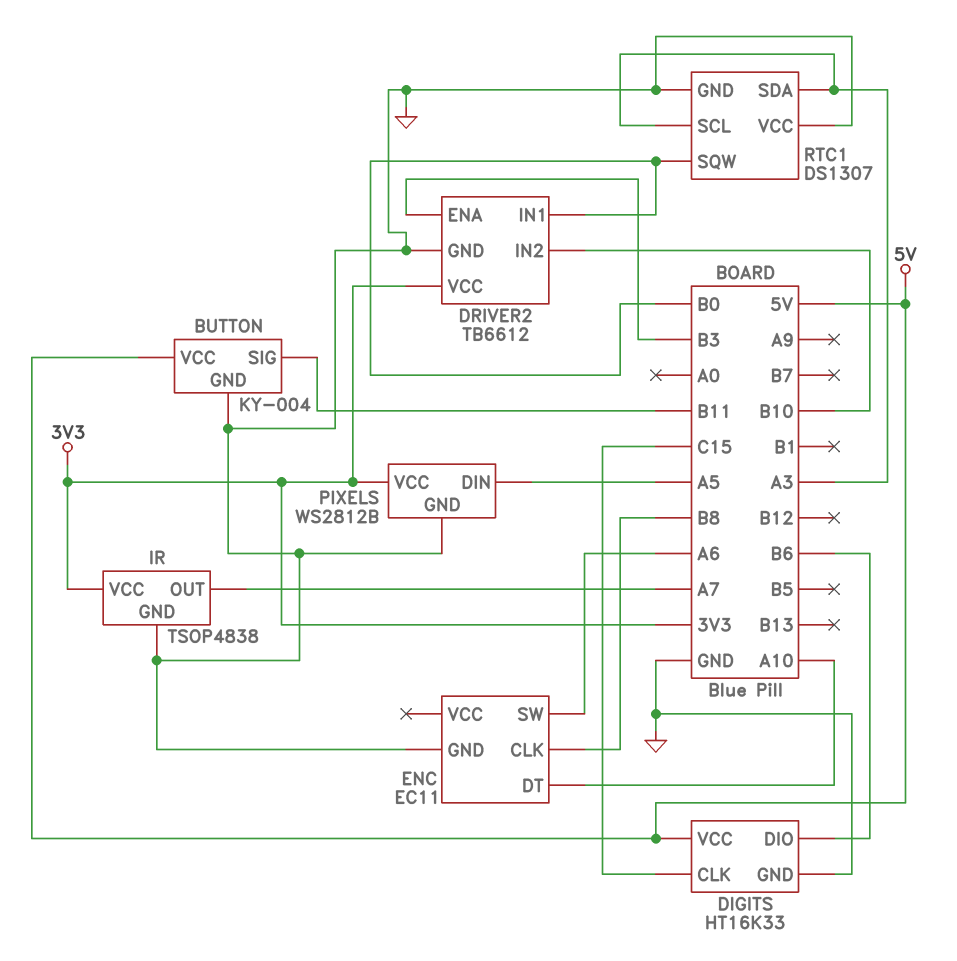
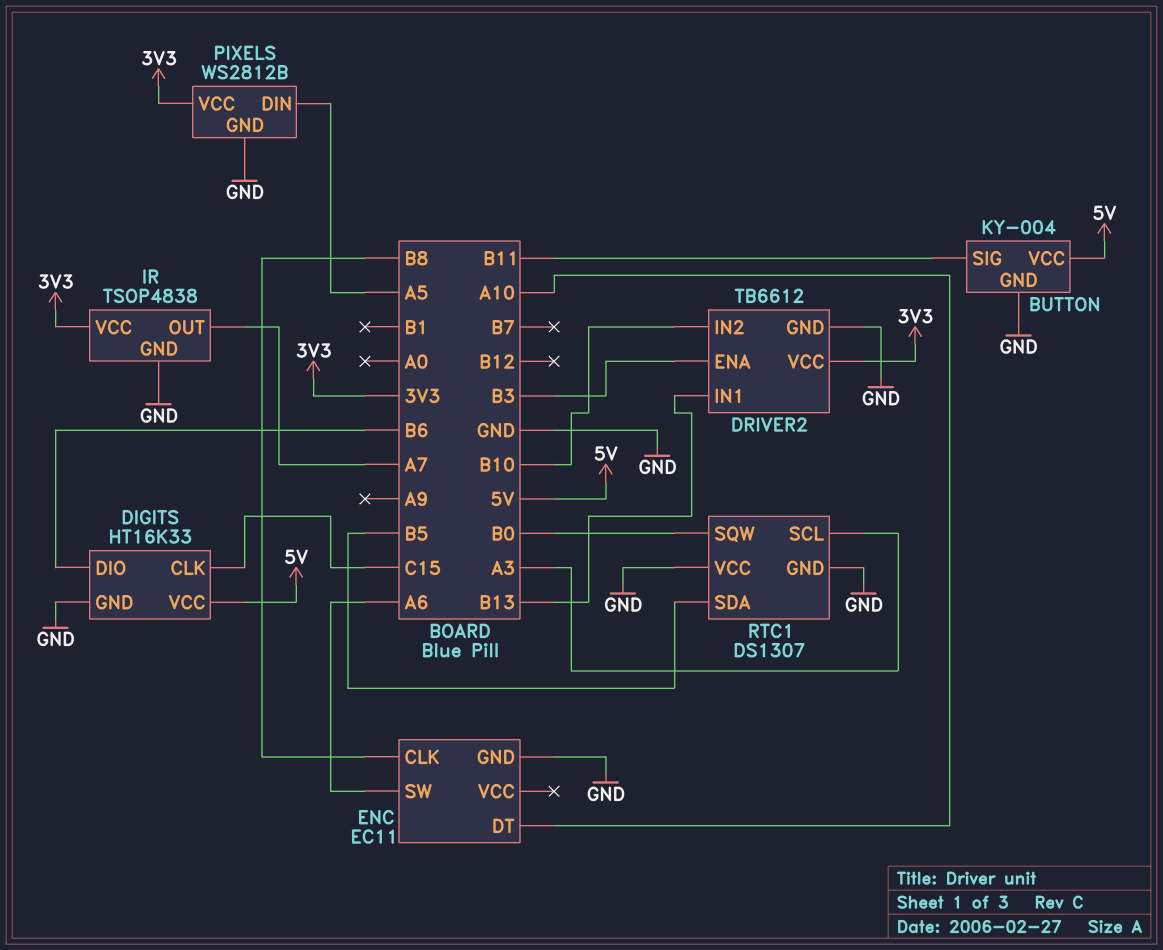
DRIVER2 pin IN1: B0 -> B13
RTC1 pin SDA: A3 -> B5

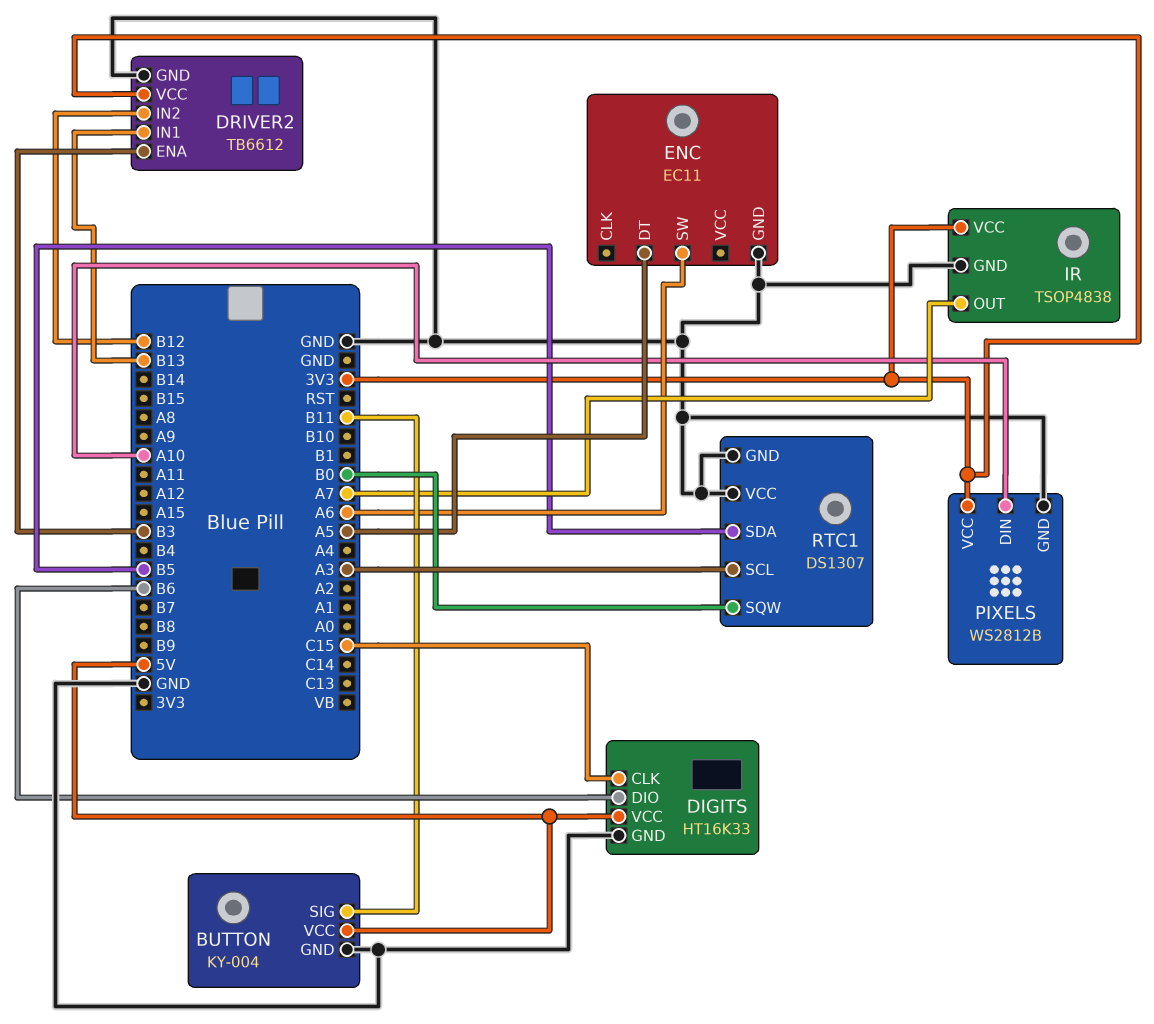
DRIVER2 pin IN2: B10 -> B12
ENC pin CLK: B8 -> none
ENC pin DT: A10 -> A5
PIXELS pin DIN: A5 -> A10

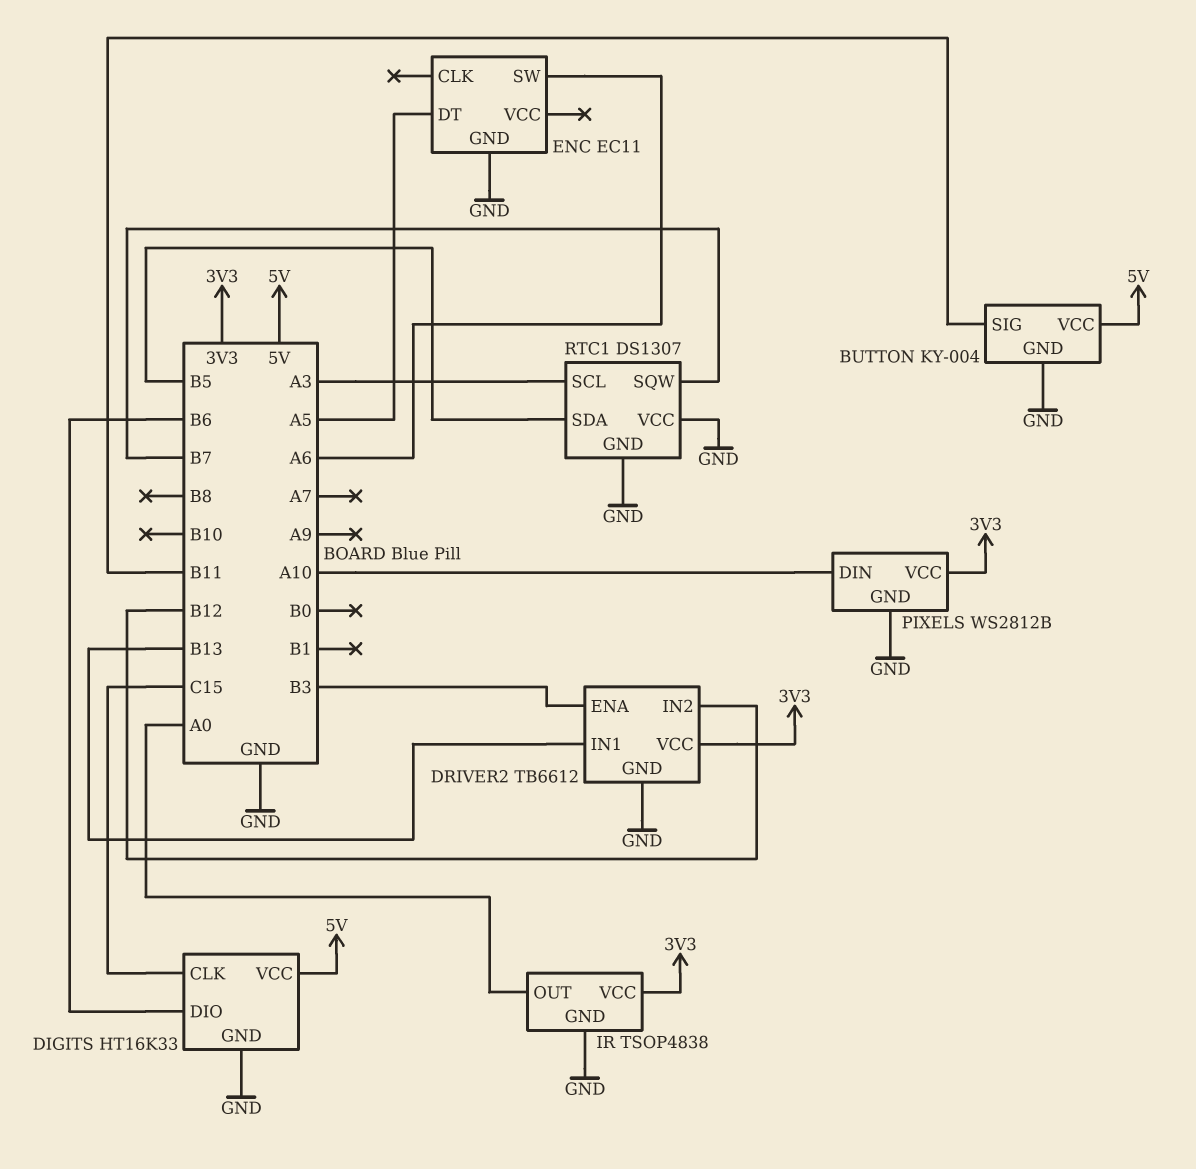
IR pin OUT: A7 -> A0
RTC1 pin SQW: B0 -> B7

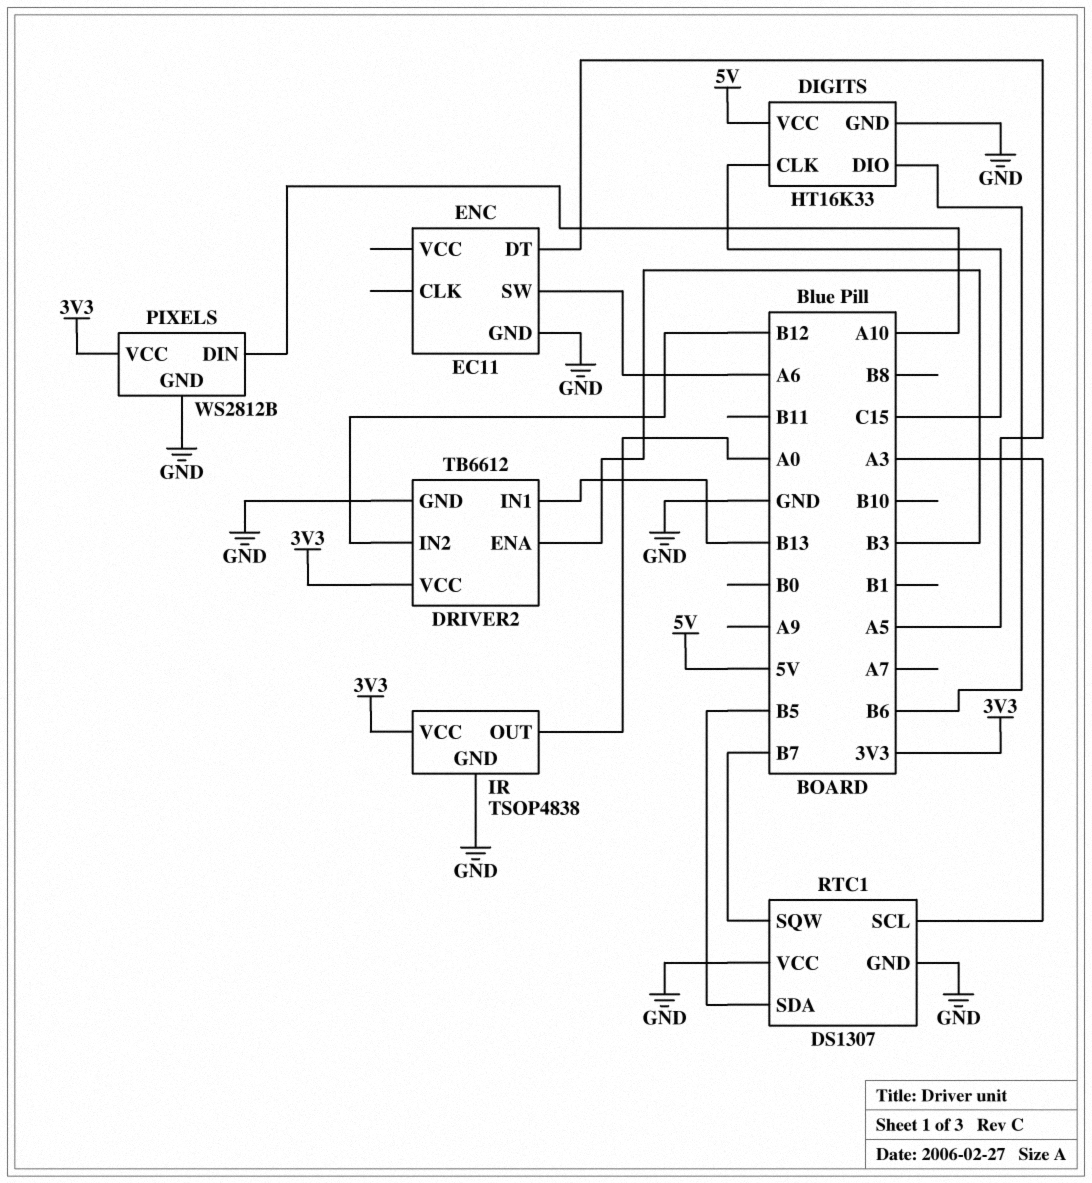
BUTTON: KY-004 -> none
BUTTON pin GND: GND -> none
BUTTON pin SIG: B11 -> none
BUTTON pin VCC: 5V -> none

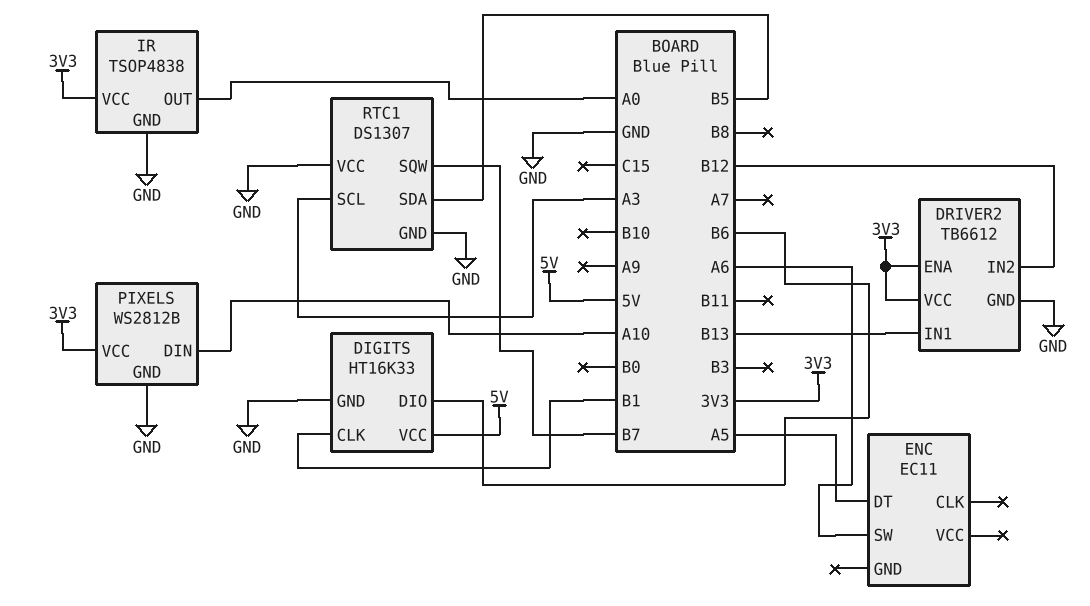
DIGITS pin CLK: C15 -> B1
DRIVER2 pin ENA: B3 -> 3V3
ENC pin GND: GND -> none

